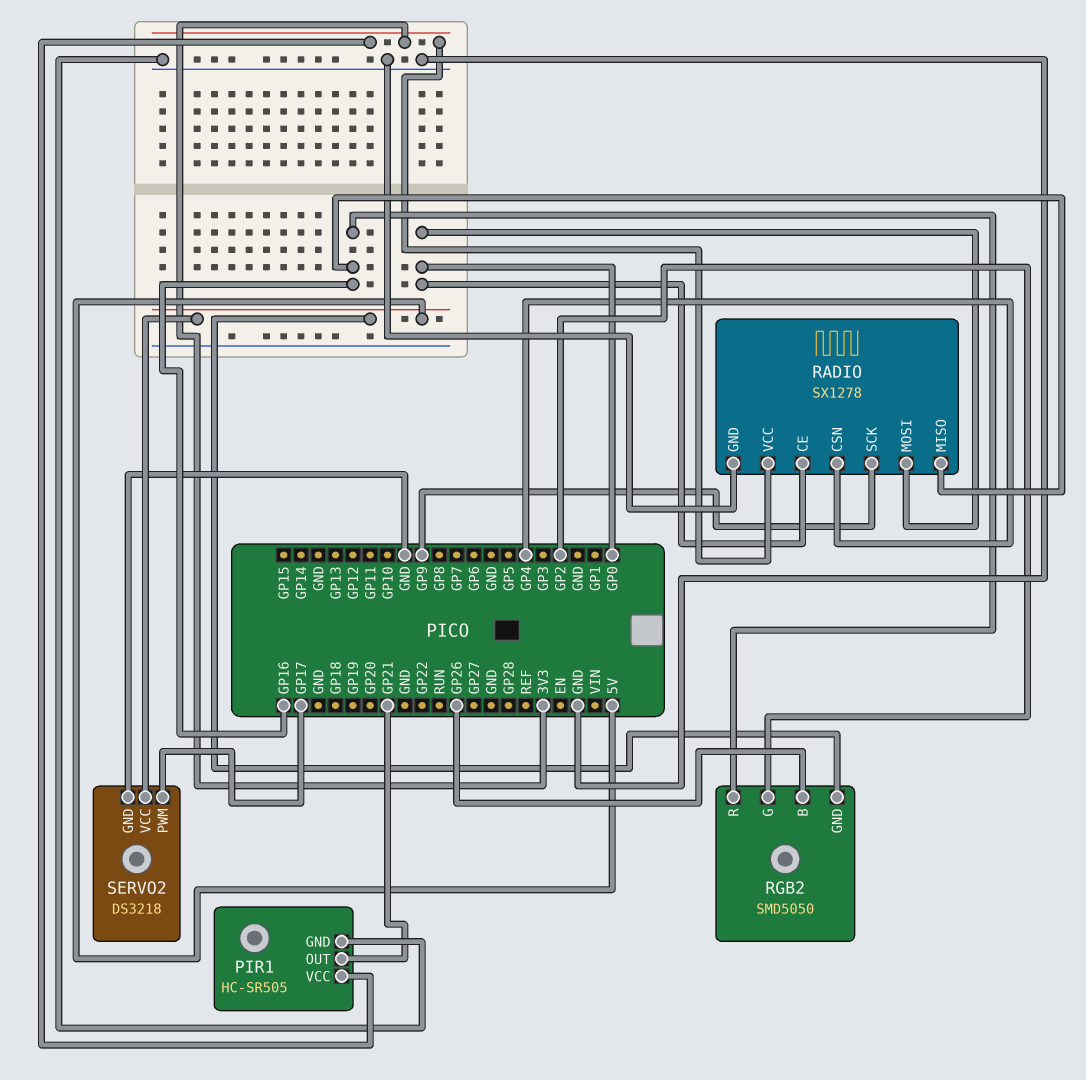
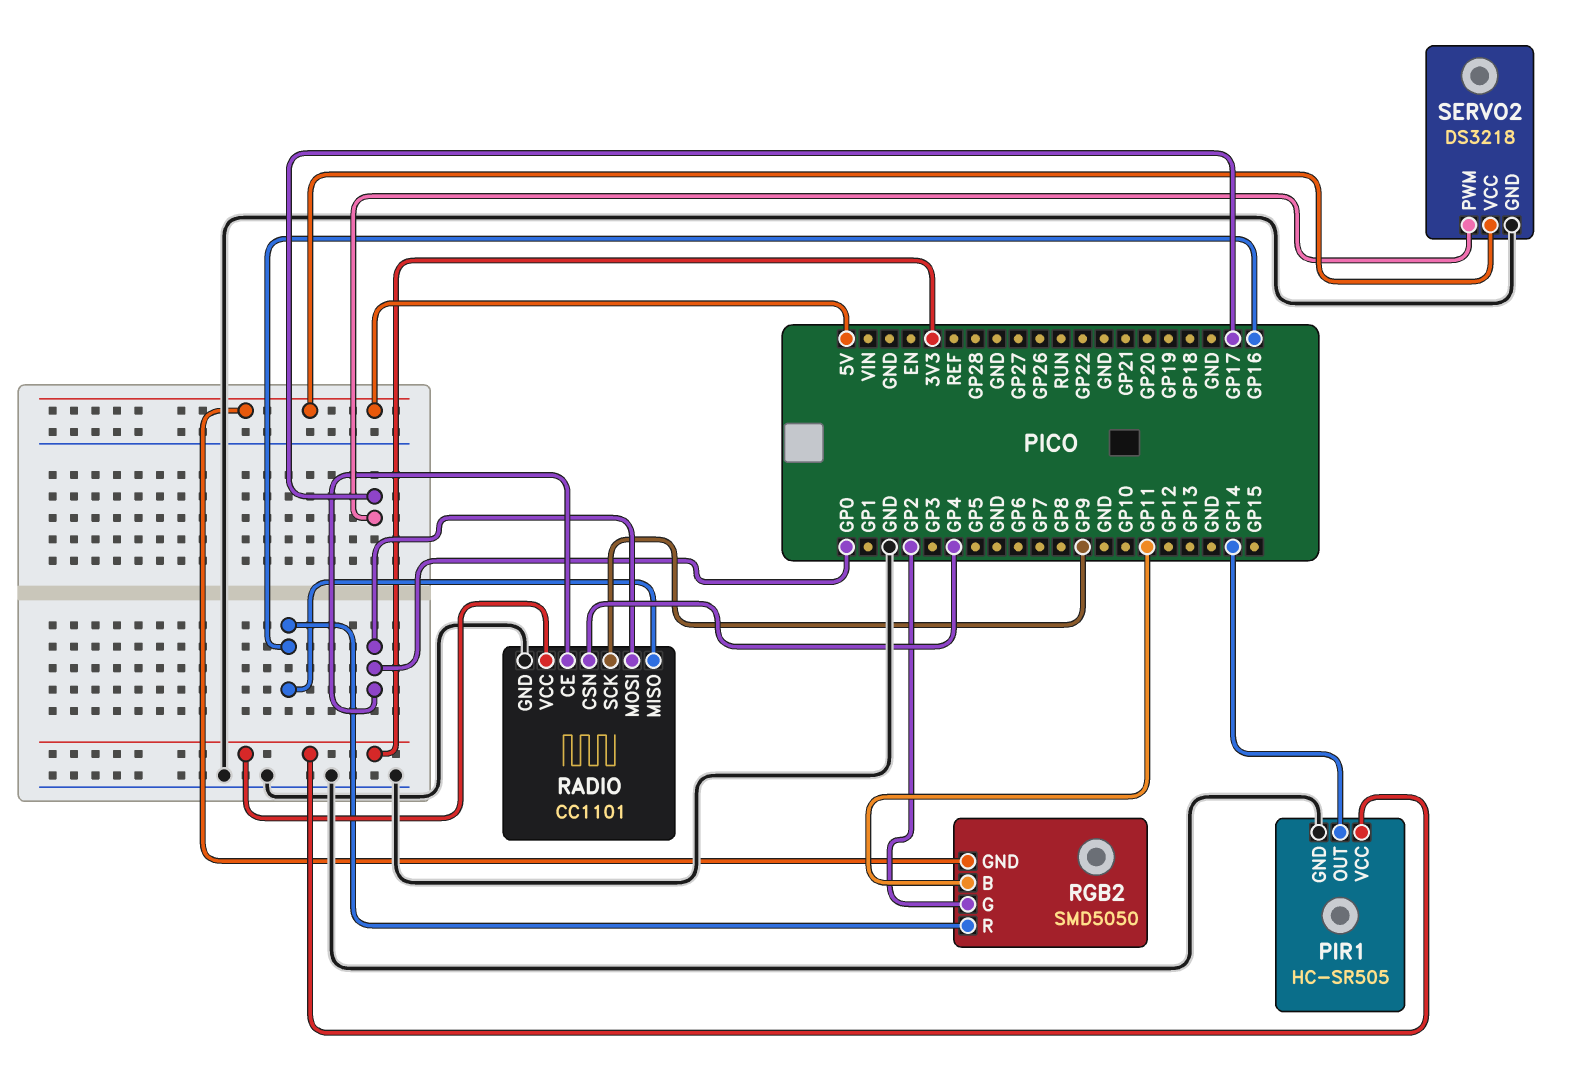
PIR1 pin OUT: GP21 -> GP14
RADIO: SX1278 -> CC1101
RGB2 pin B: GP26 -> GP11

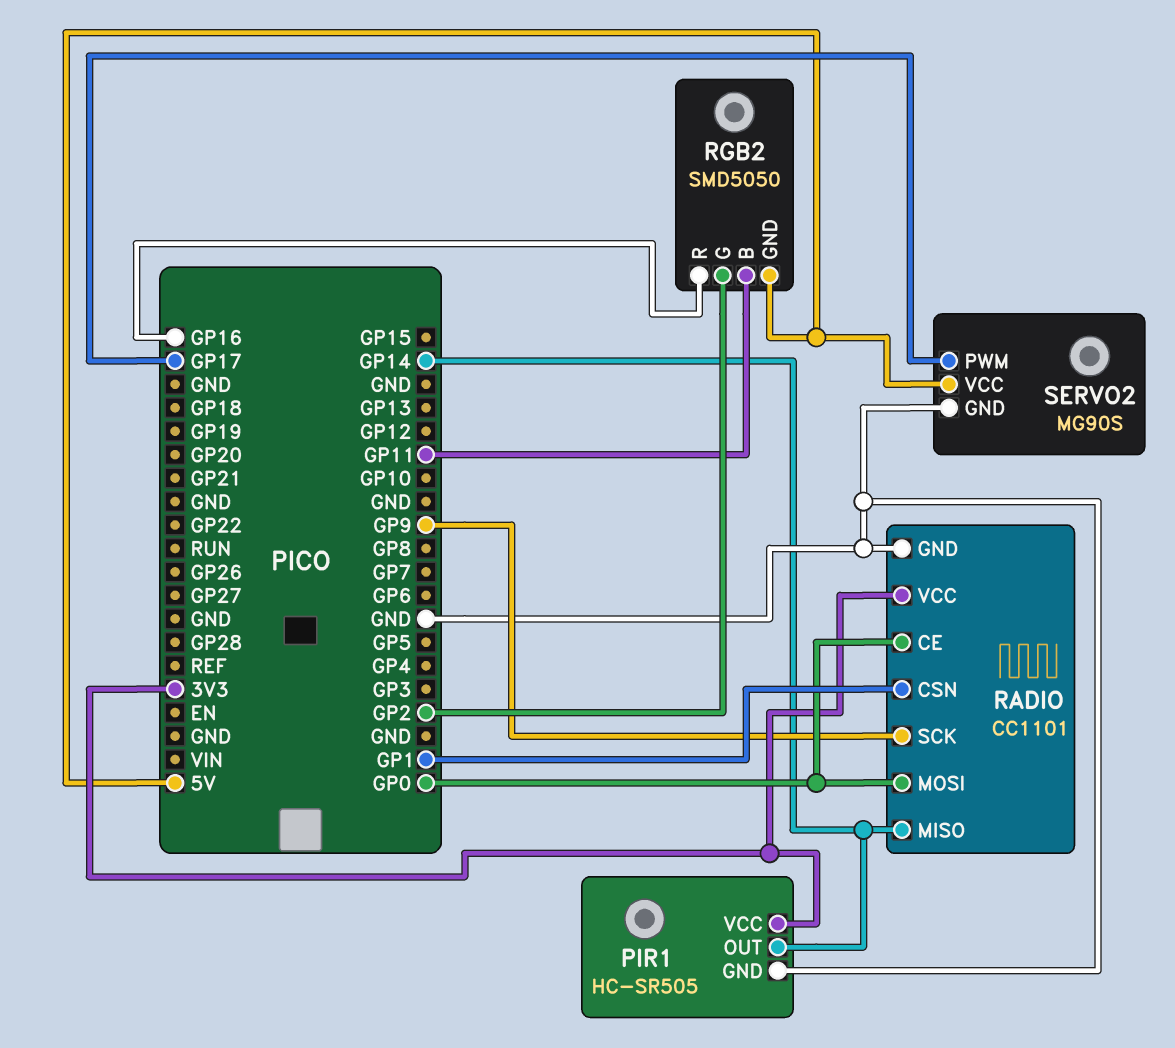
RADIO pin CSN: GP4 -> GP1
RADIO pin MISO: GP16 -> GP14
SERVO2: DS3218 -> MG90S

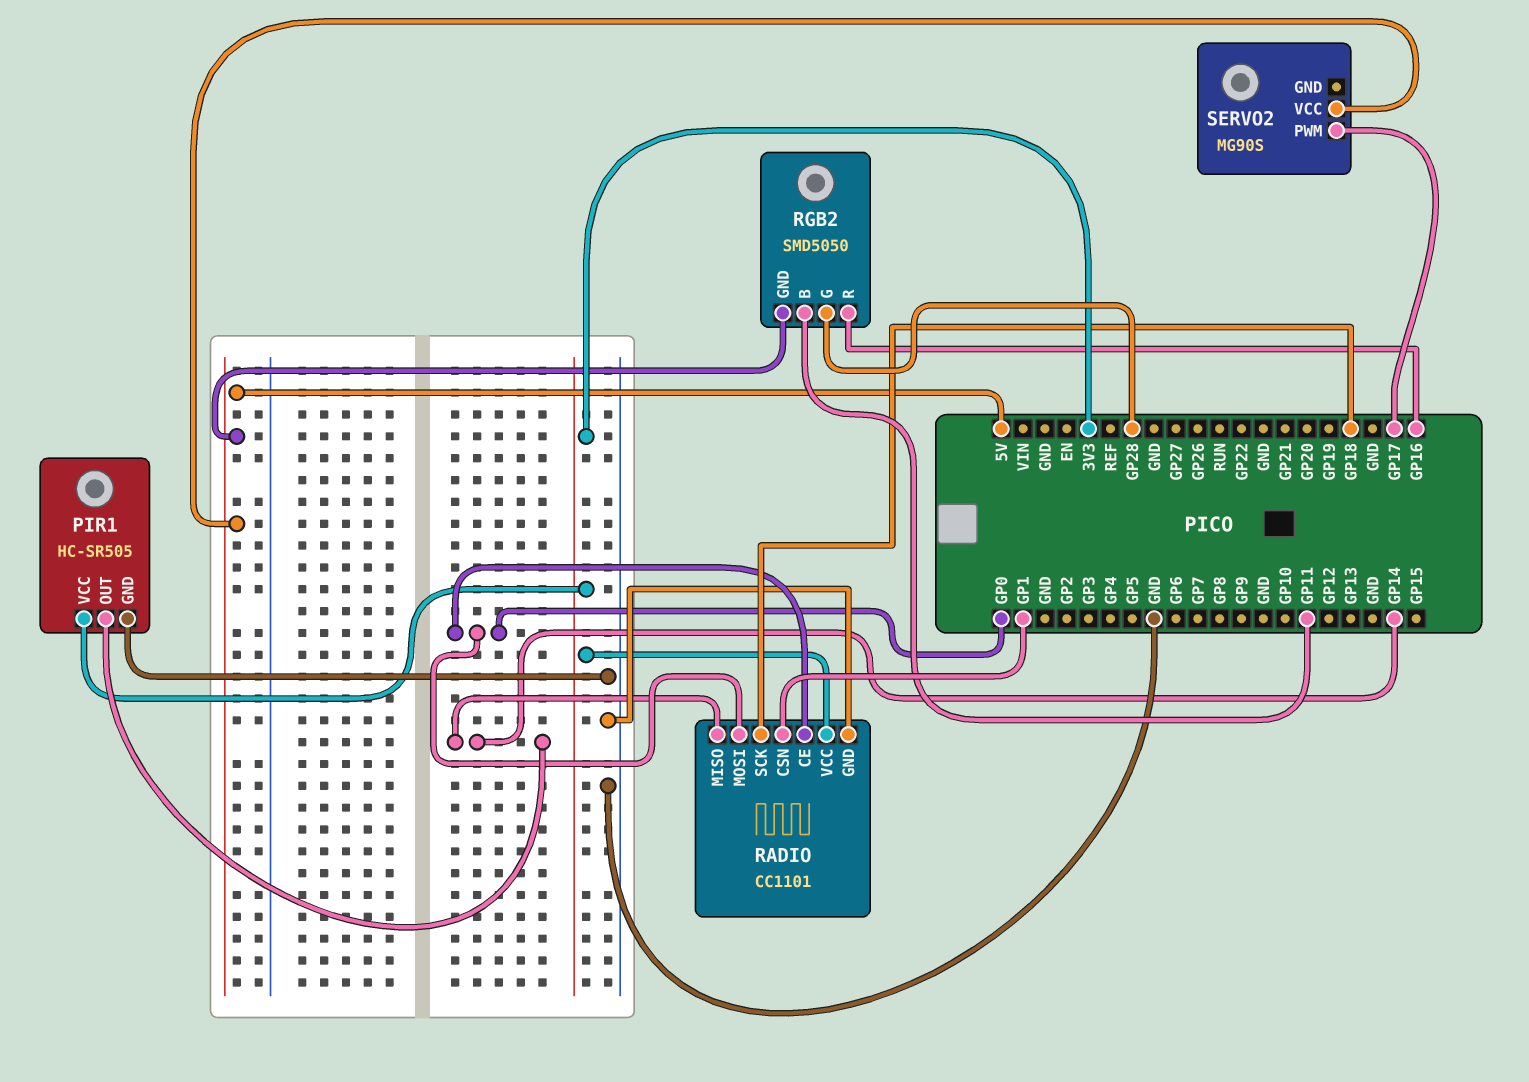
RADIO pin SCK: GP9 -> GP18
RGB2 pin G: GP2 -> GP28
SERVO2 pin GND: GND -> none

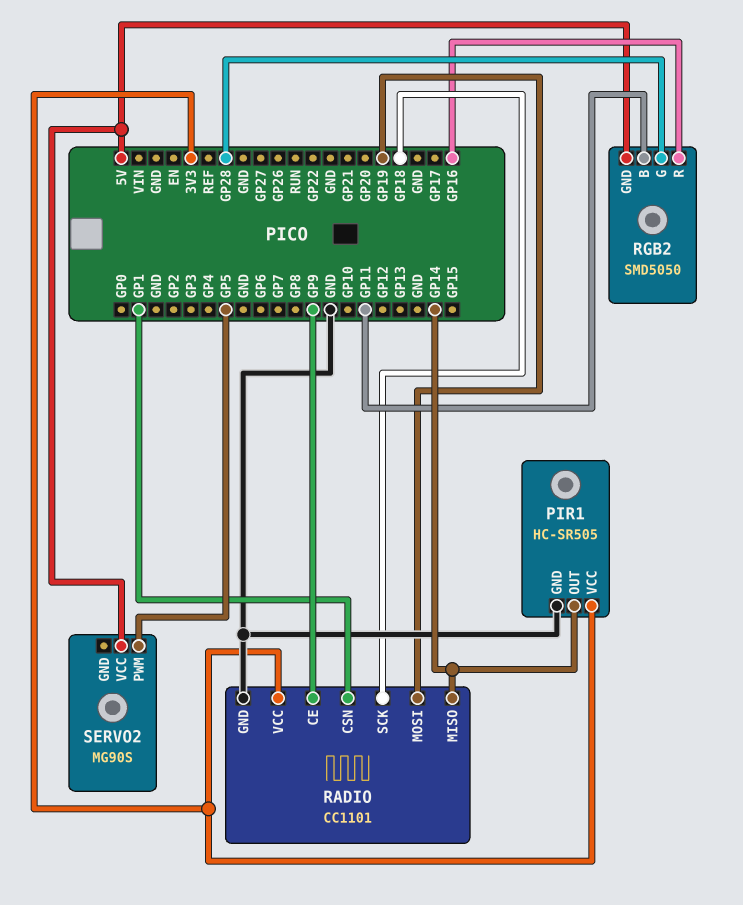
RADIO pin CE: GP0 -> GP9
RADIO pin MOSI: GP0 -> GP19
SERVO2 pin PWM: GP17 -> GP5

